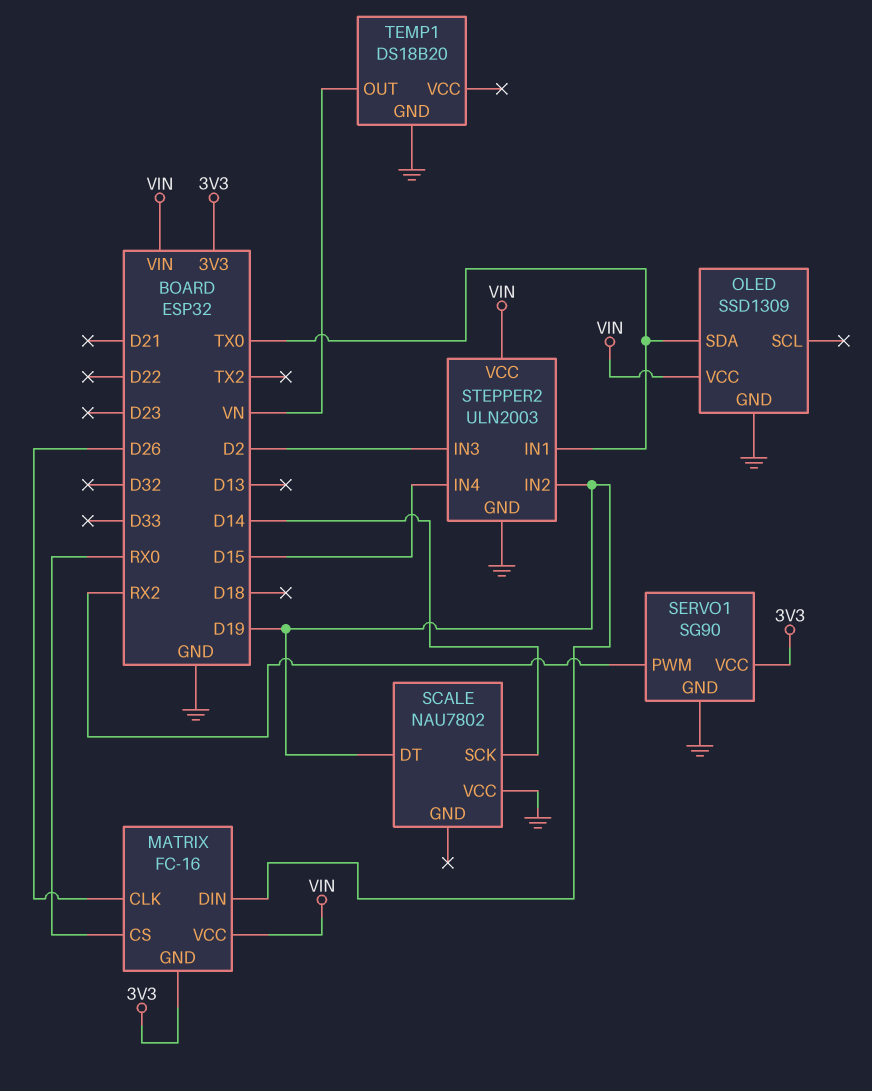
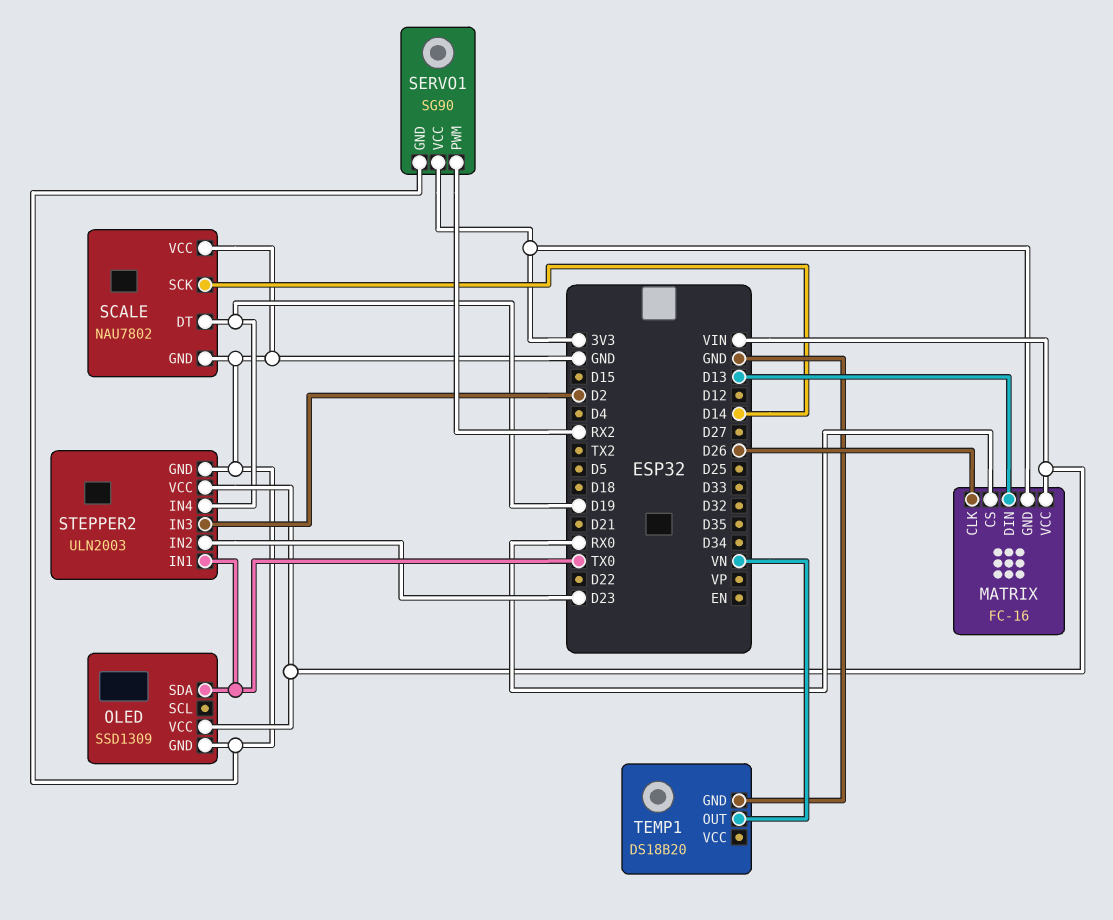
MATRIX pin DIN: D19 -> D13
SCALE pin GND: none -> GND
STEPPER2 pin IN2: D19 -> D23
STEPPER2 pin IN4: D15 -> D19

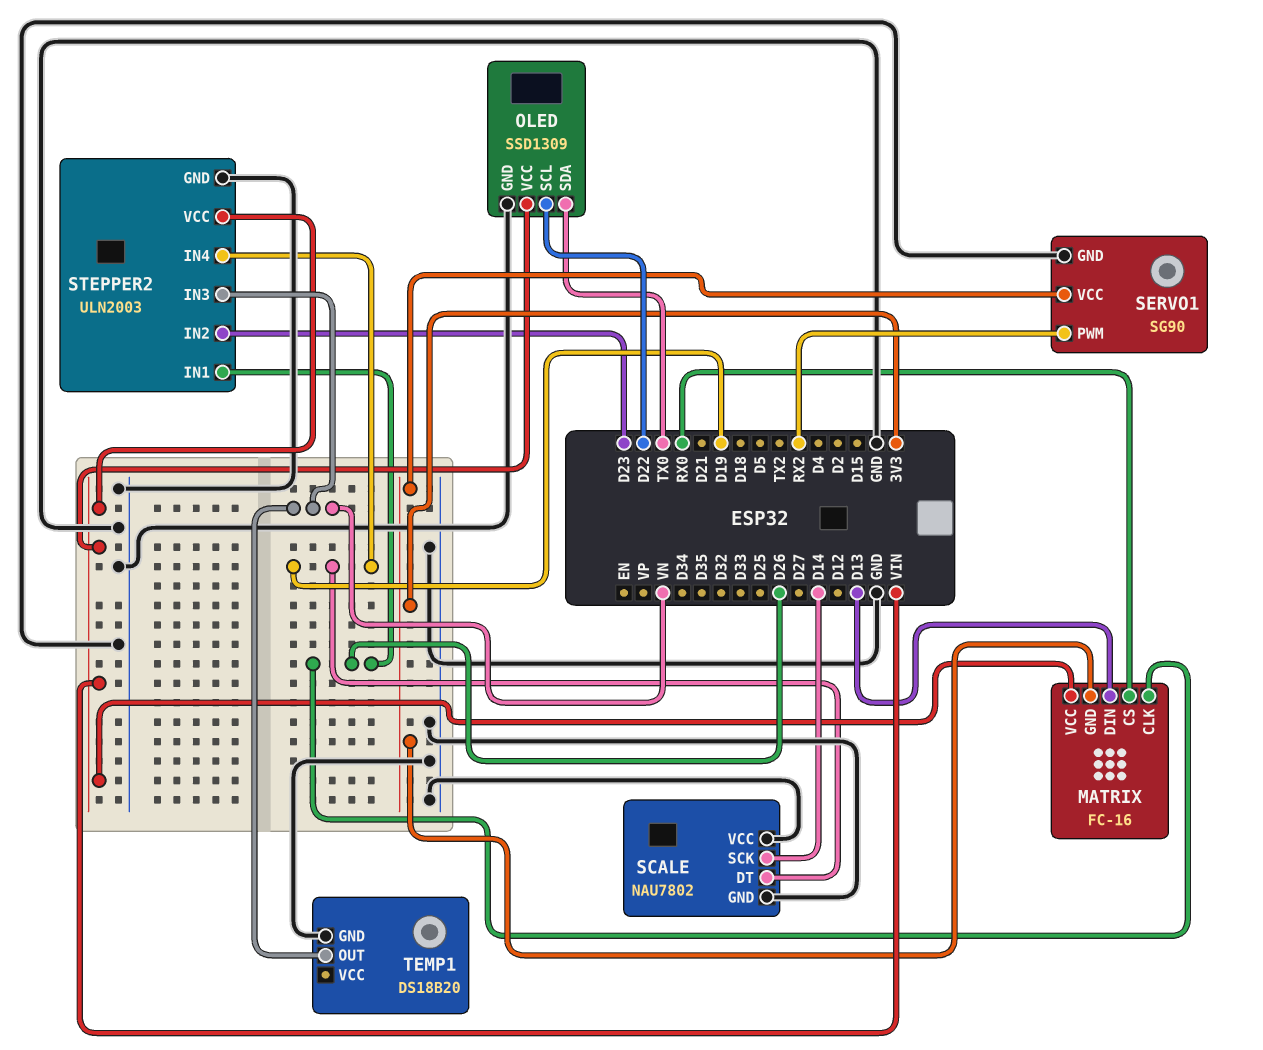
OLED pin SCL: none -> D22
STEPPER2 pin IN1: TX0 -> D26
STEPPER2 pin IN3: D2 -> VN

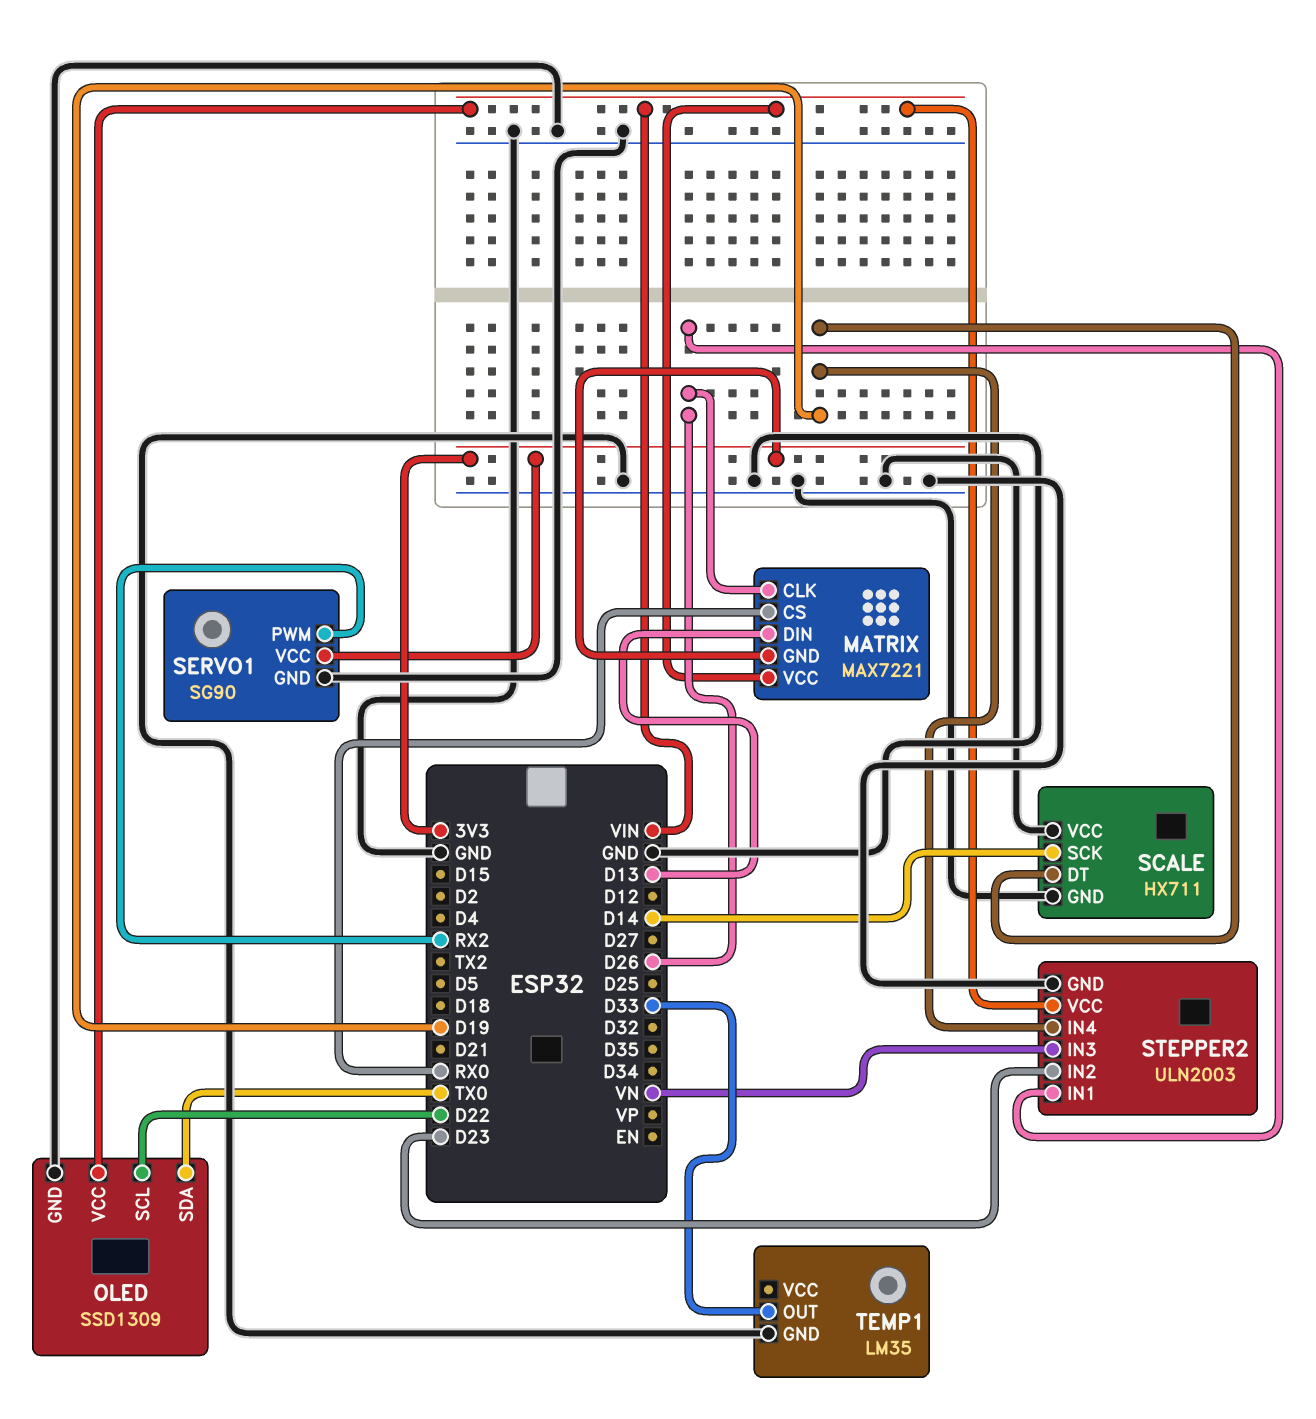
MATRIX: FC-16 -> MAX7221
SCALE: NAU7802 -> HX711
TEMP1: DS18B20 -> LM35
TEMP1 pin OUT: VN -> D33

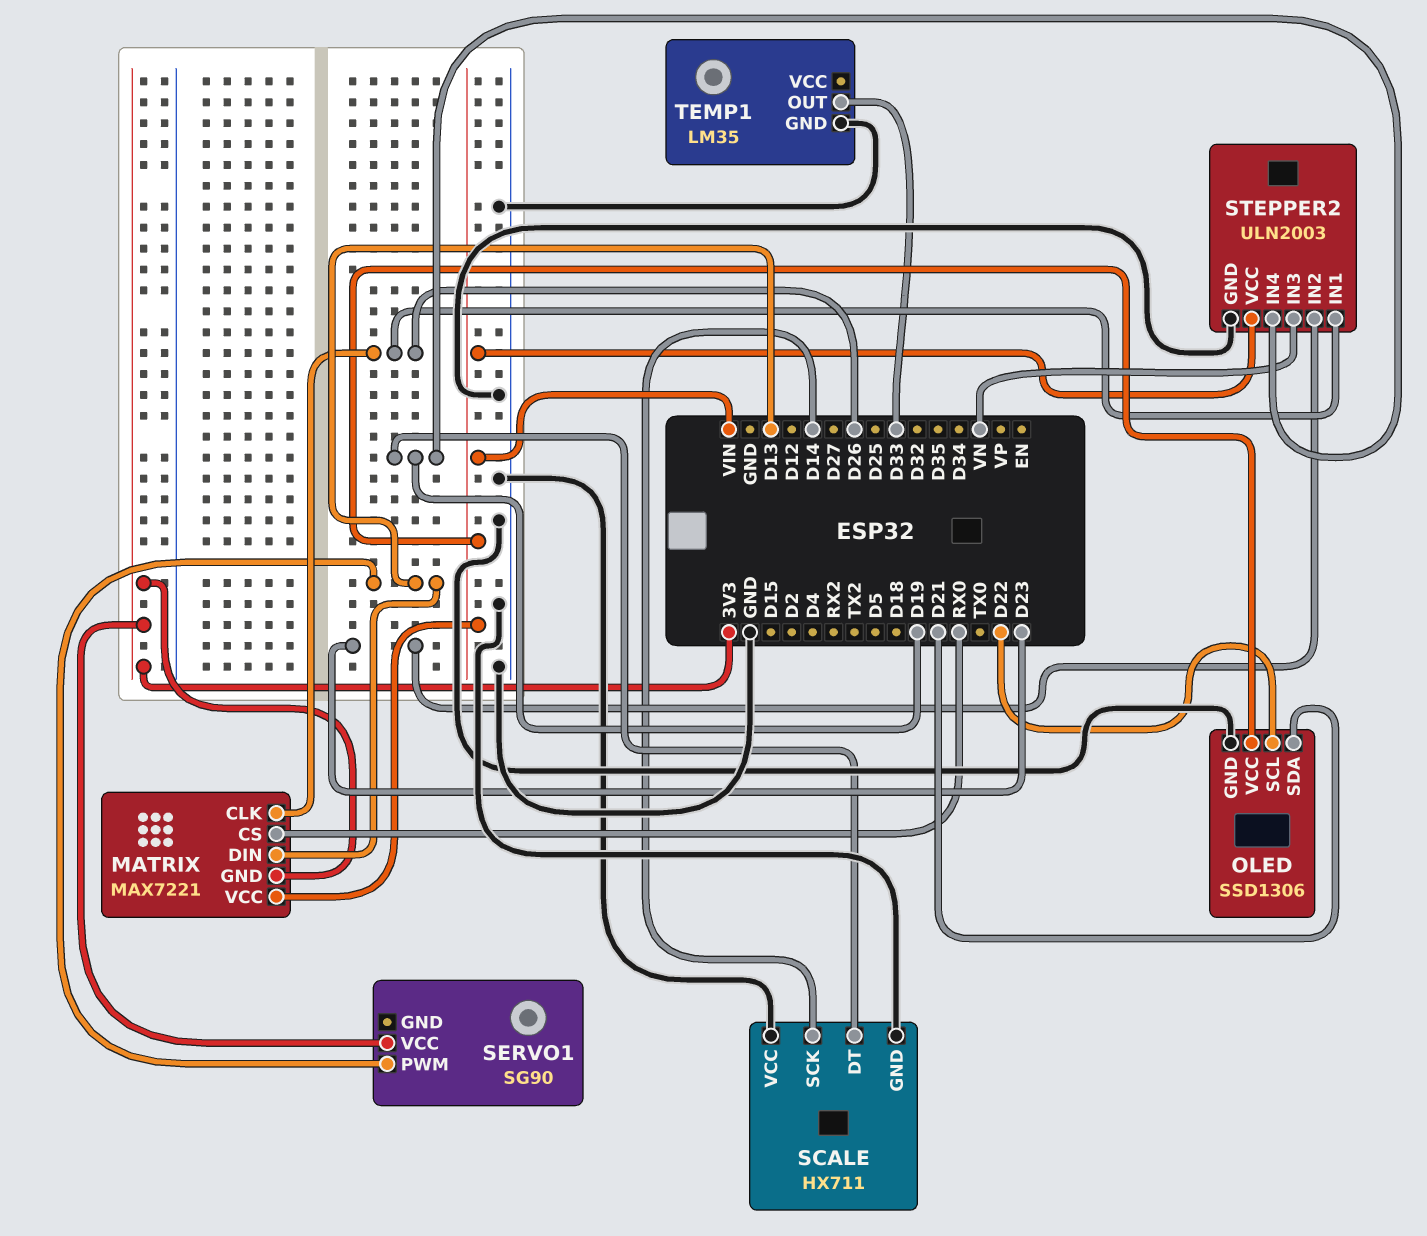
OLED: SSD1309 -> SSD1306
OLED pin SDA: TX0 -> D21
SERVO1 pin GND: GND -> none
SERVO1 pin PWM: RX2 -> D13

